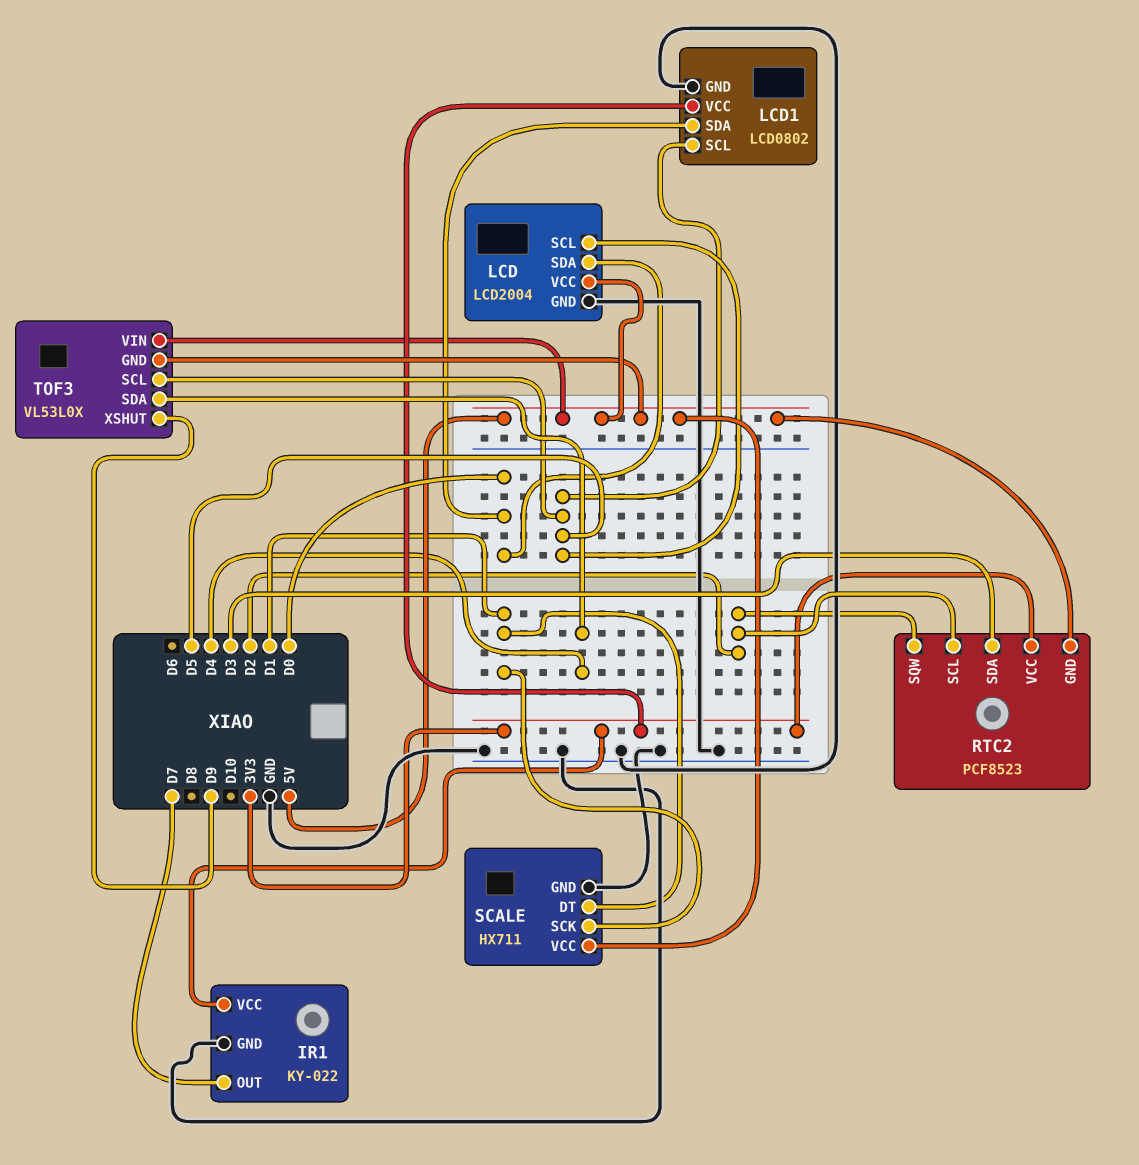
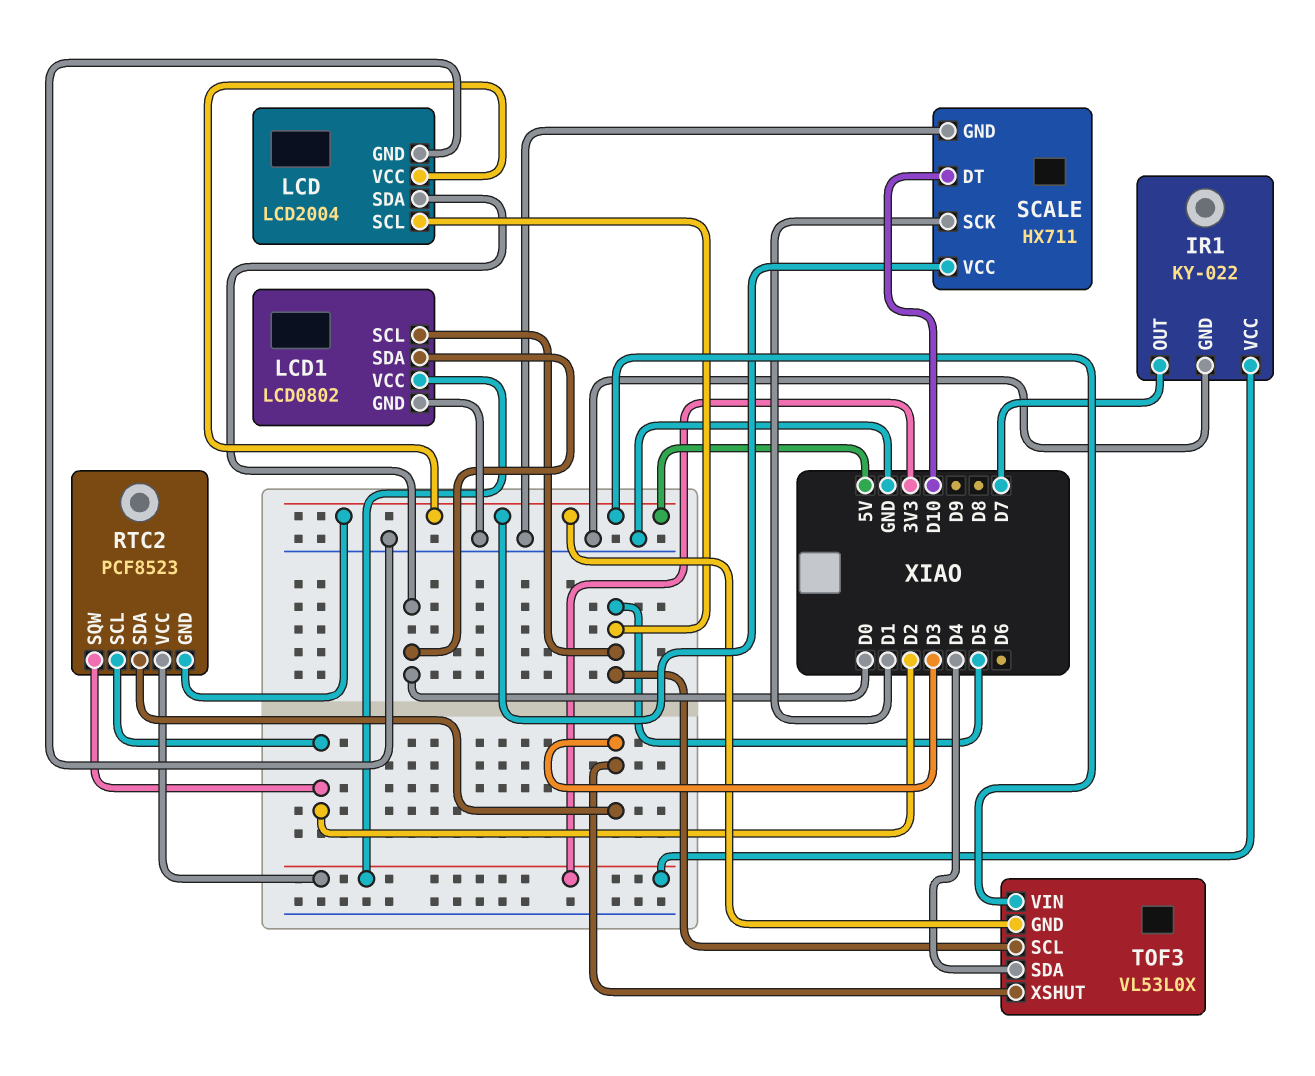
SCALE pin DT: D1 -> D10
TOF3 pin XSHUT: D9 -> D3

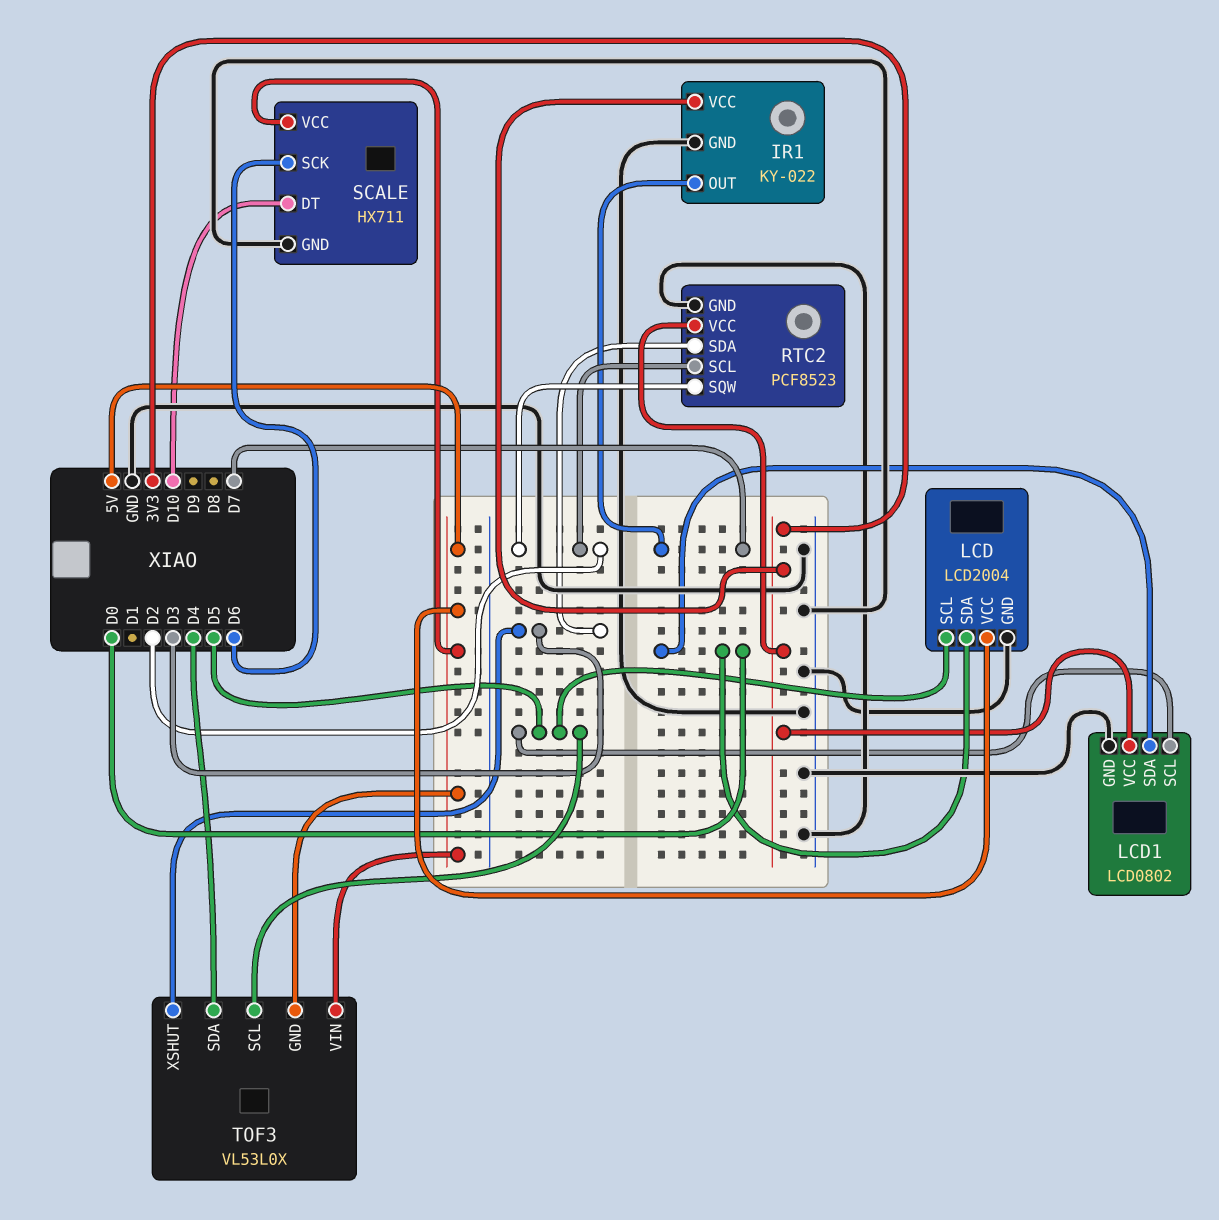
RTC2 pin GND: 5V -> GND
SCALE pin SCK: D1 -> D6

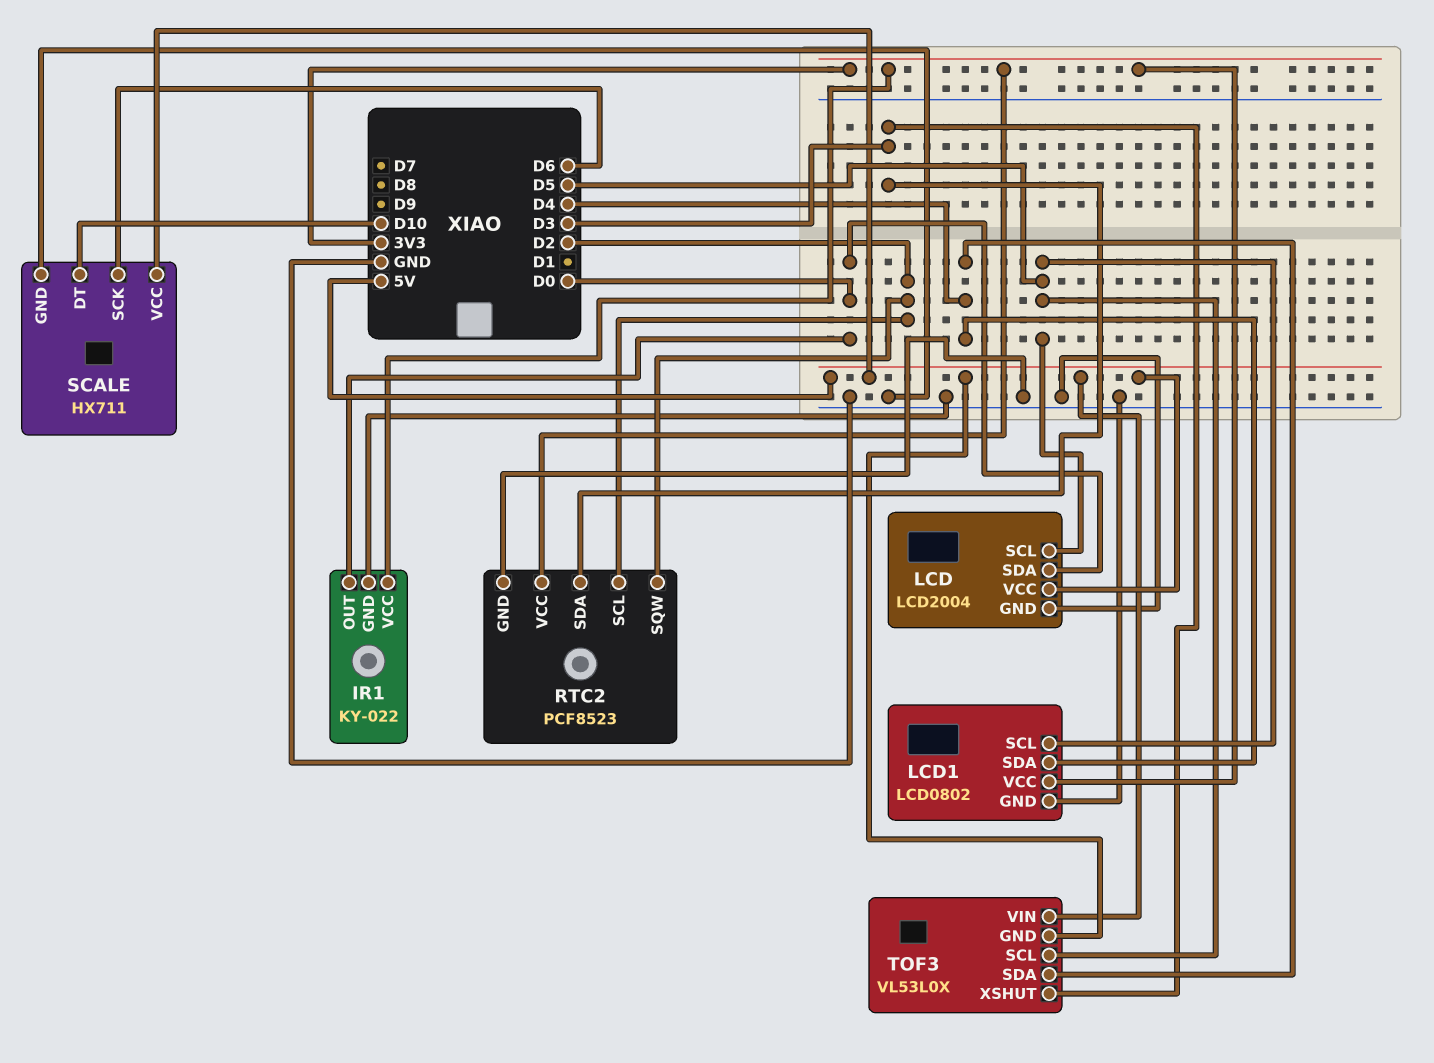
IR1 pin OUT: D7 -> D0
LCD1 pin SDA: D0 -> D4

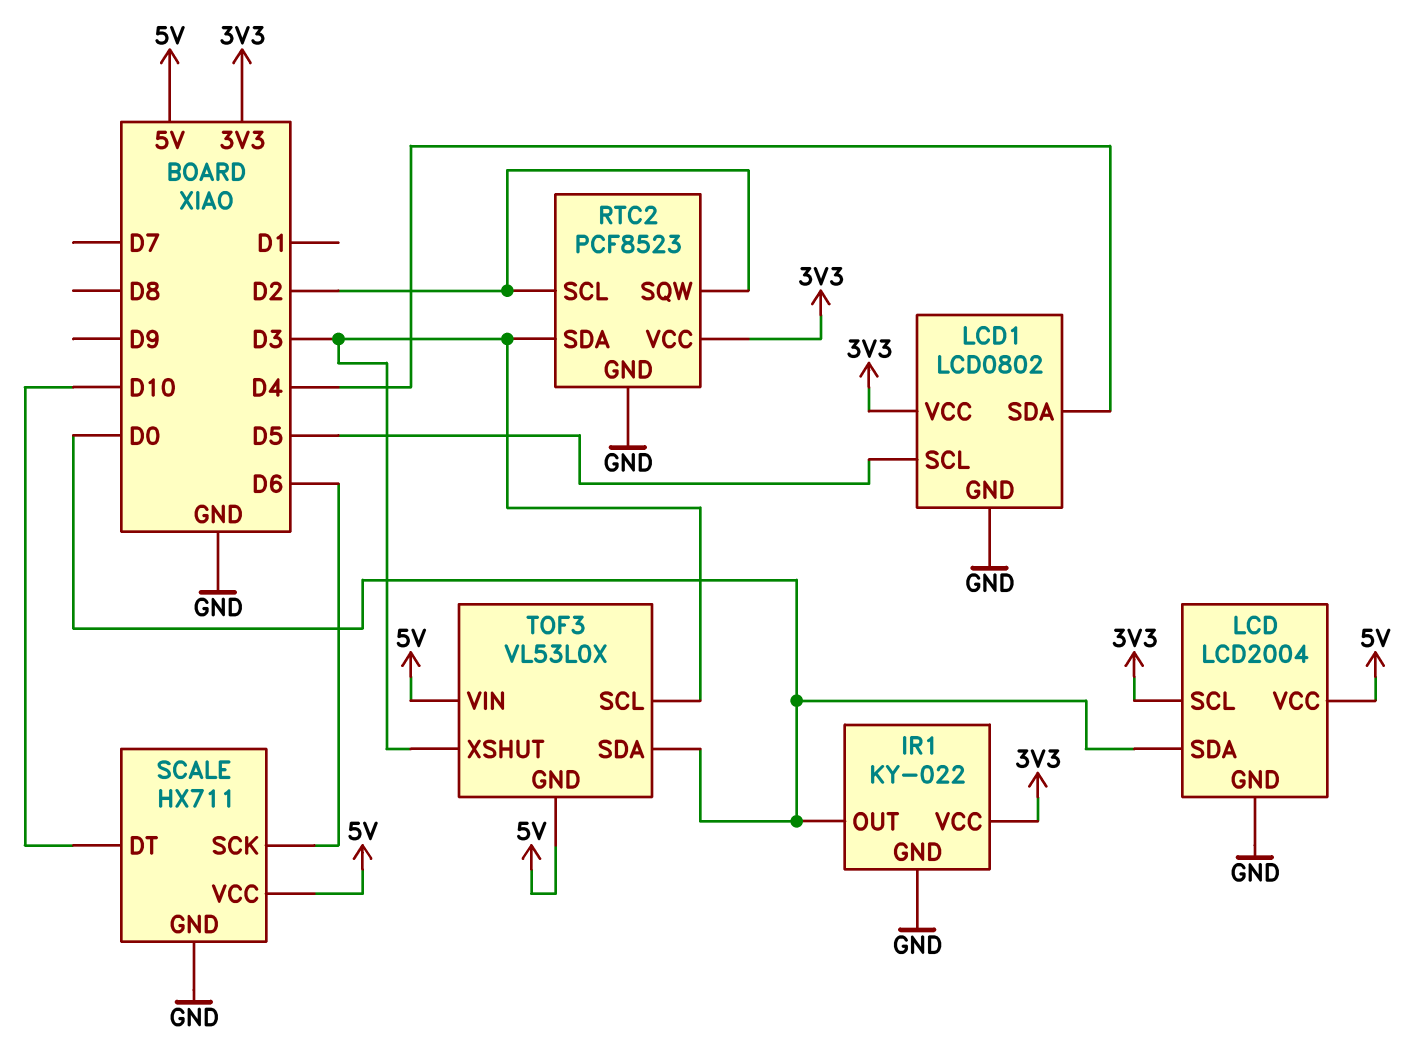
LCD pin SCL: D5 -> 3V3
TOF3 pin SCL: D5 -> D3
TOF3 pin SDA: D4 -> D0

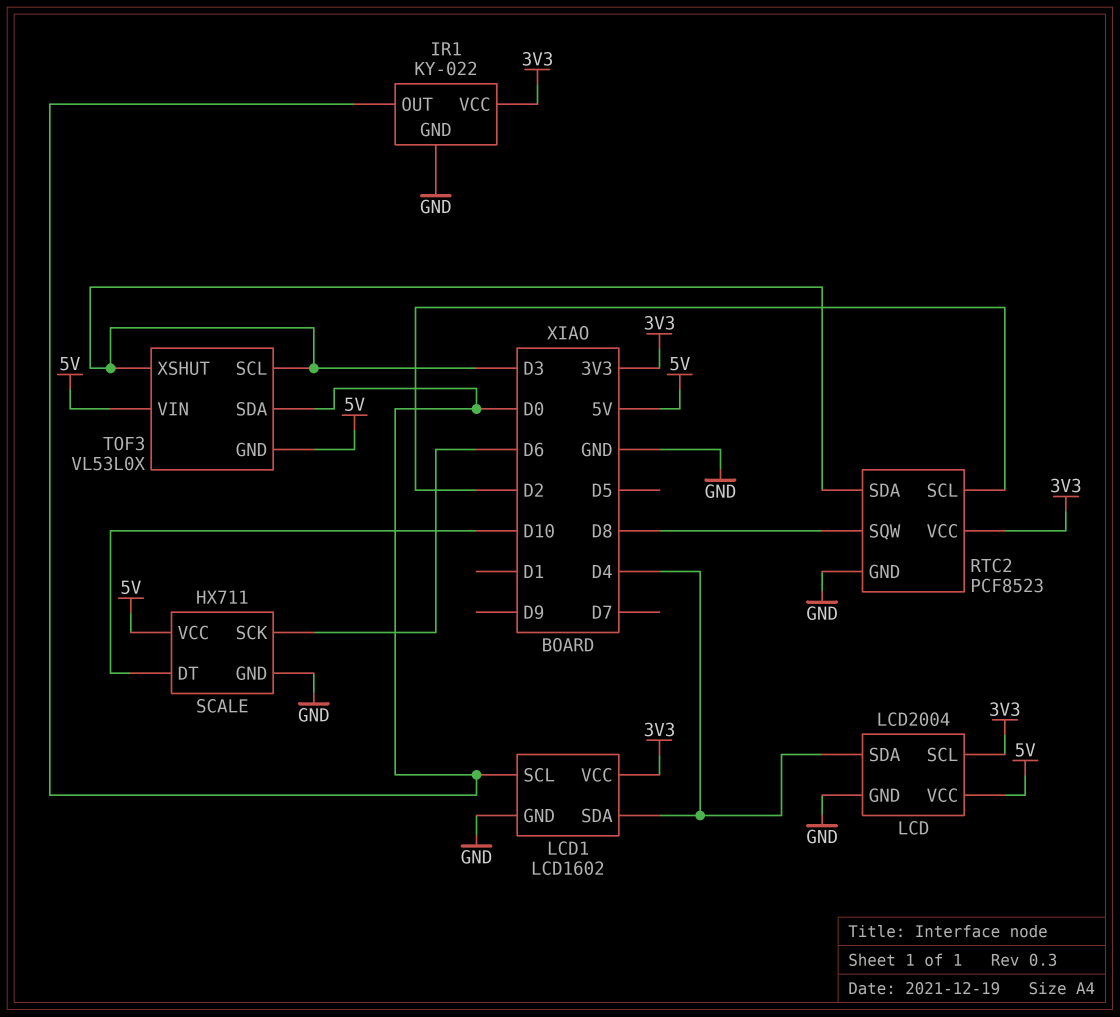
LCD pin SDA: D0 -> D4
LCD1: LCD0802 -> LCD1602
LCD1 pin SCL: D5 -> D0
RTC2 pin SQW: D2 -> D8

